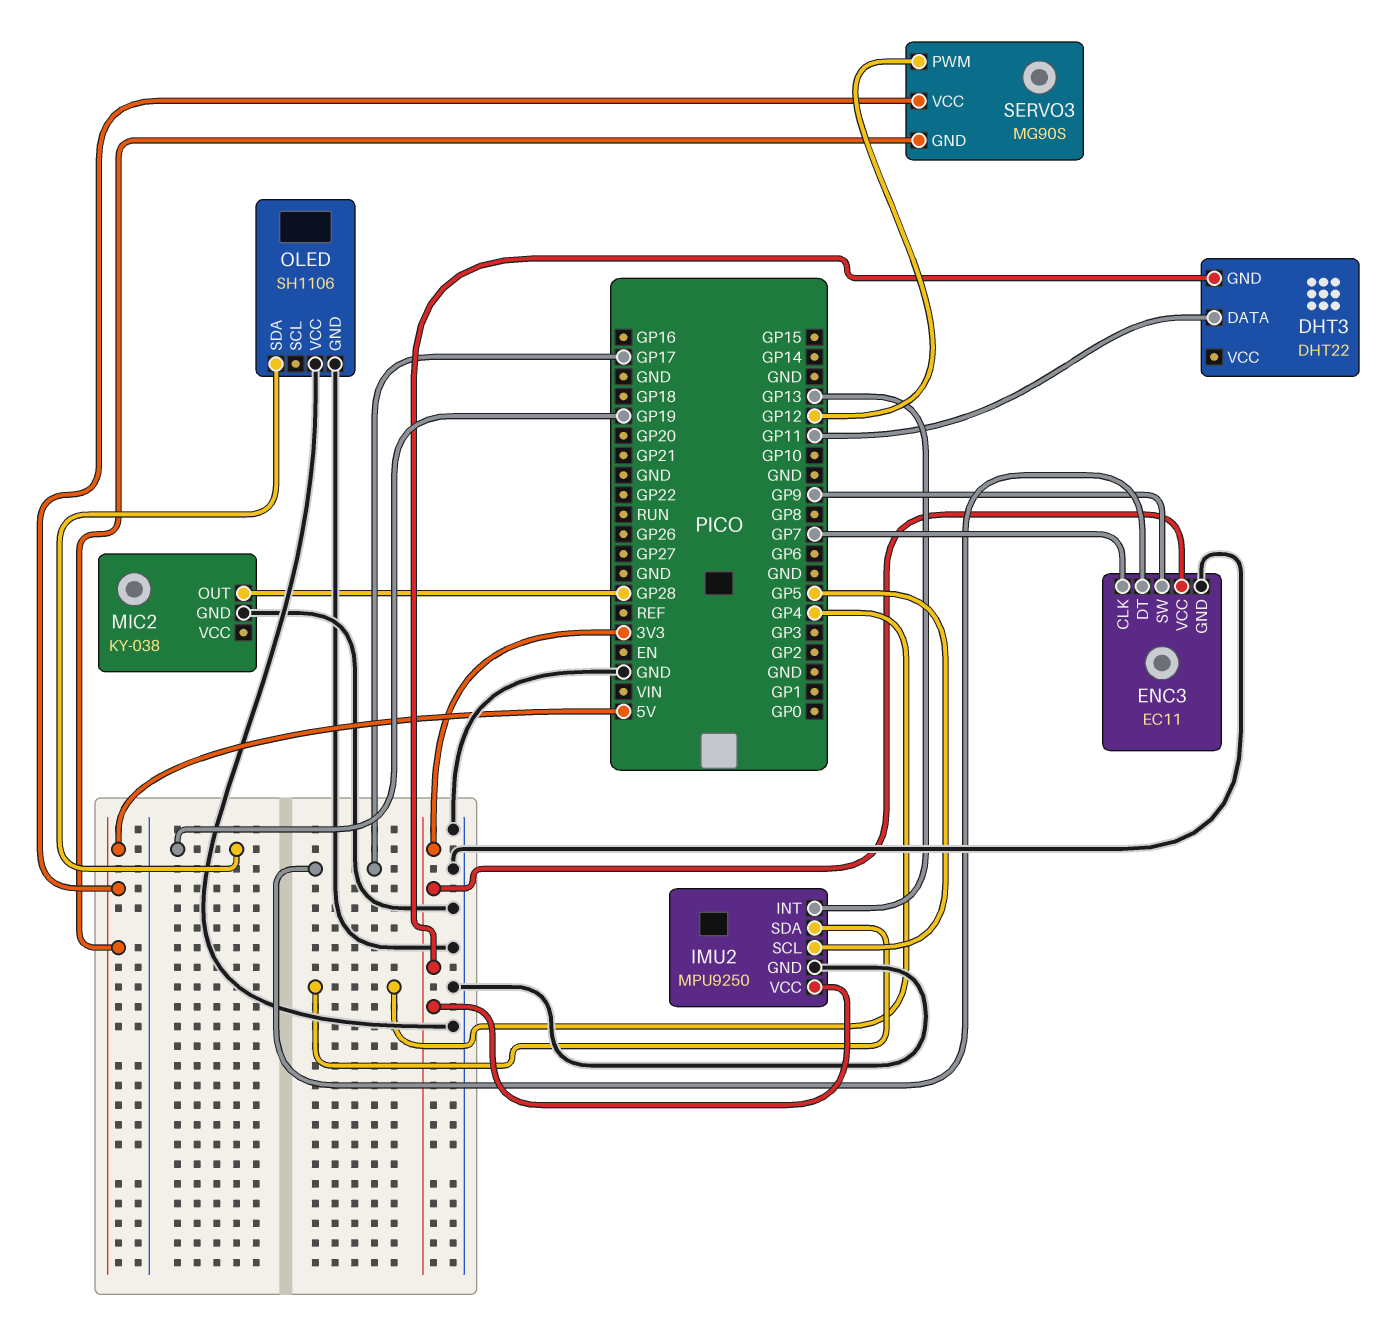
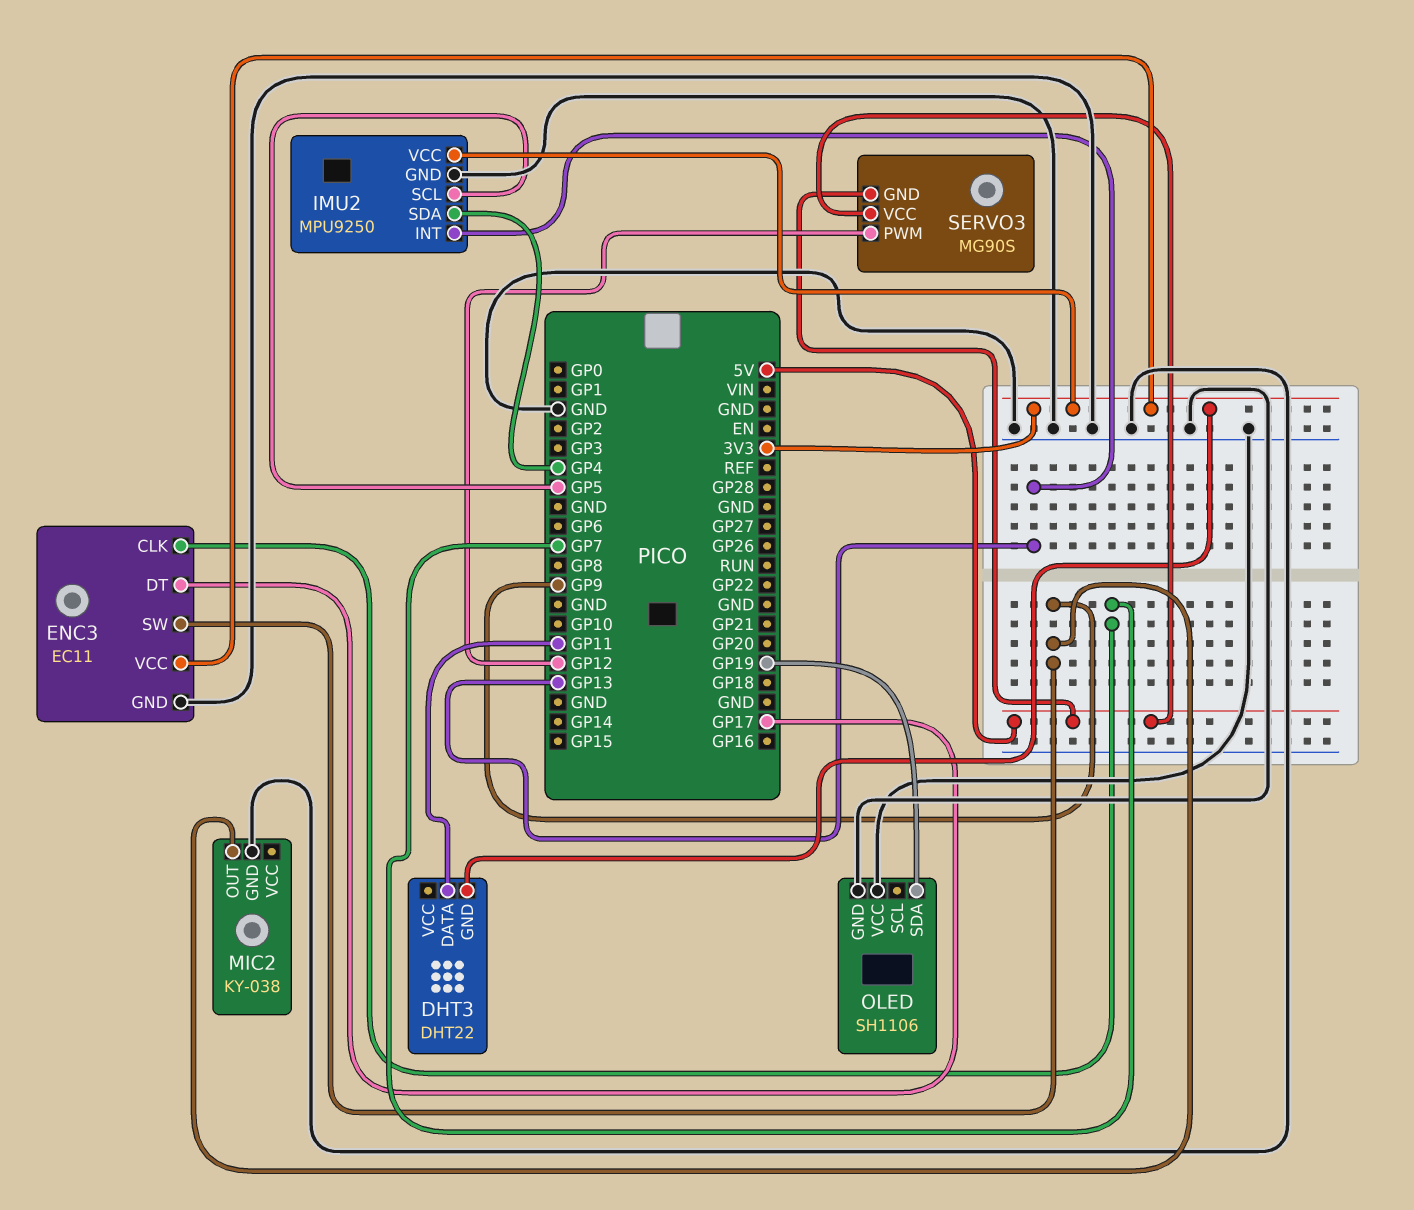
MIC2 pin OUT: GP28 -> GP9

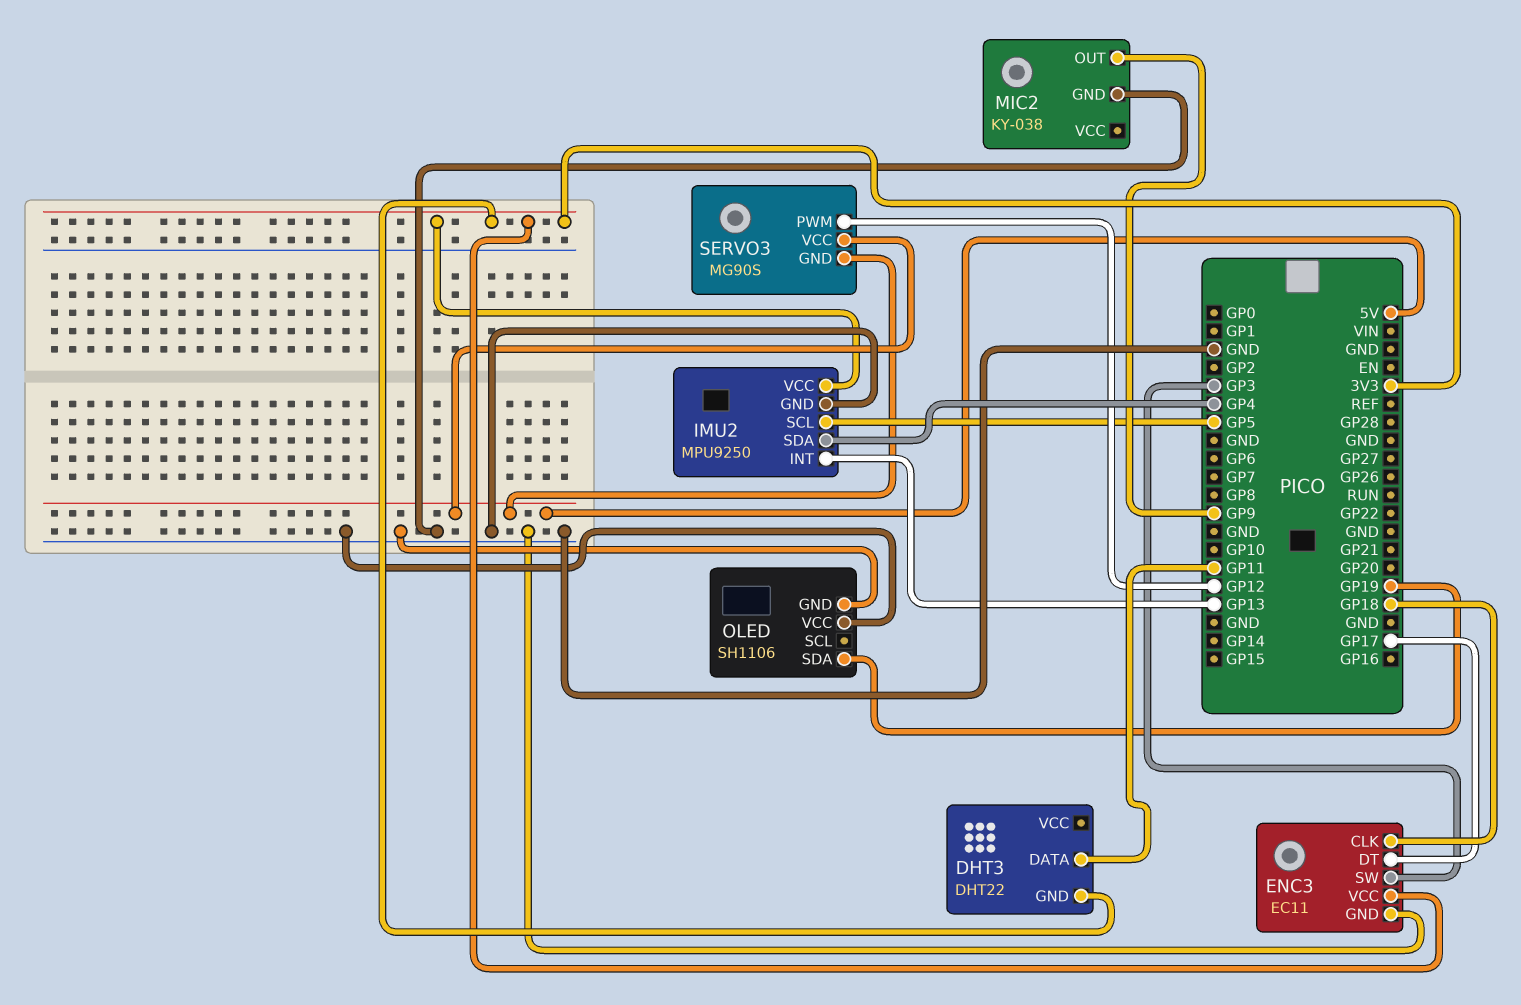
ENC3 pin CLK: GP7 -> GP18
ENC3 pin SW: GP9 -> GP3

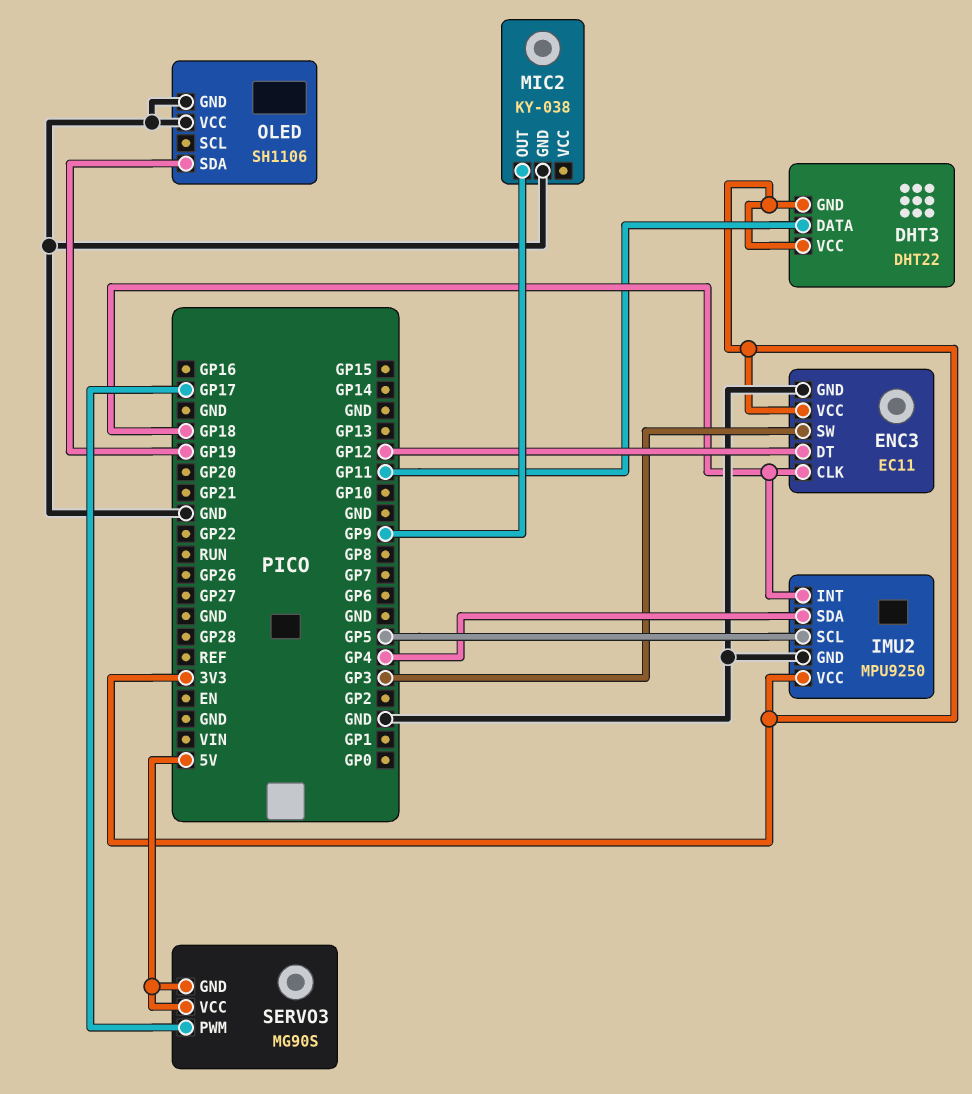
DHT3 pin VCC: none -> 3V3
ENC3 pin DT: GP17 -> GP12
IMU2 pin INT: GP13 -> GP18
SERVO3 pin PWM: GP12 -> GP17

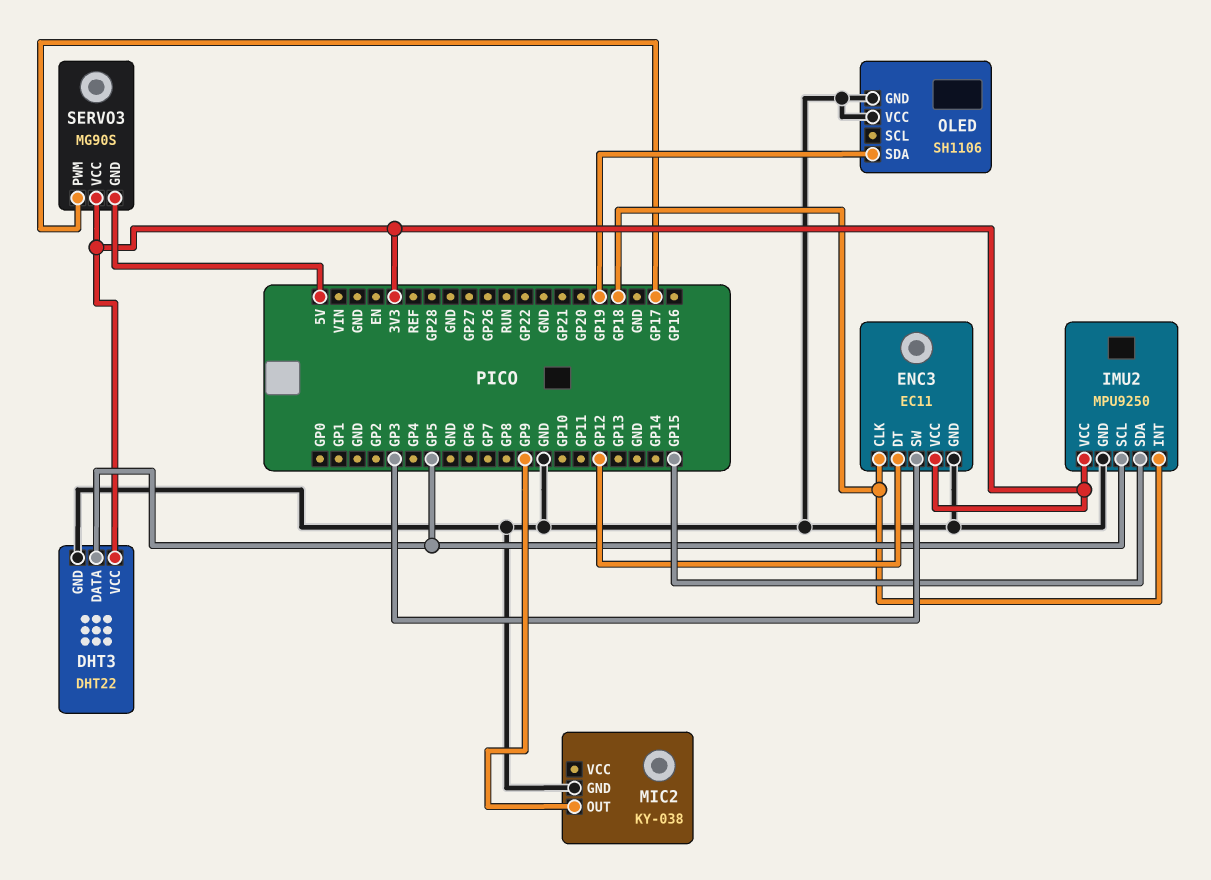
DHT3 pin DATA: GP11 -> GP5
DHT3 pin GND: 3V3 -> GND
IMU2 pin SDA: GP4 -> GP15
SERVO3 pin VCC: 5V -> 3V3

